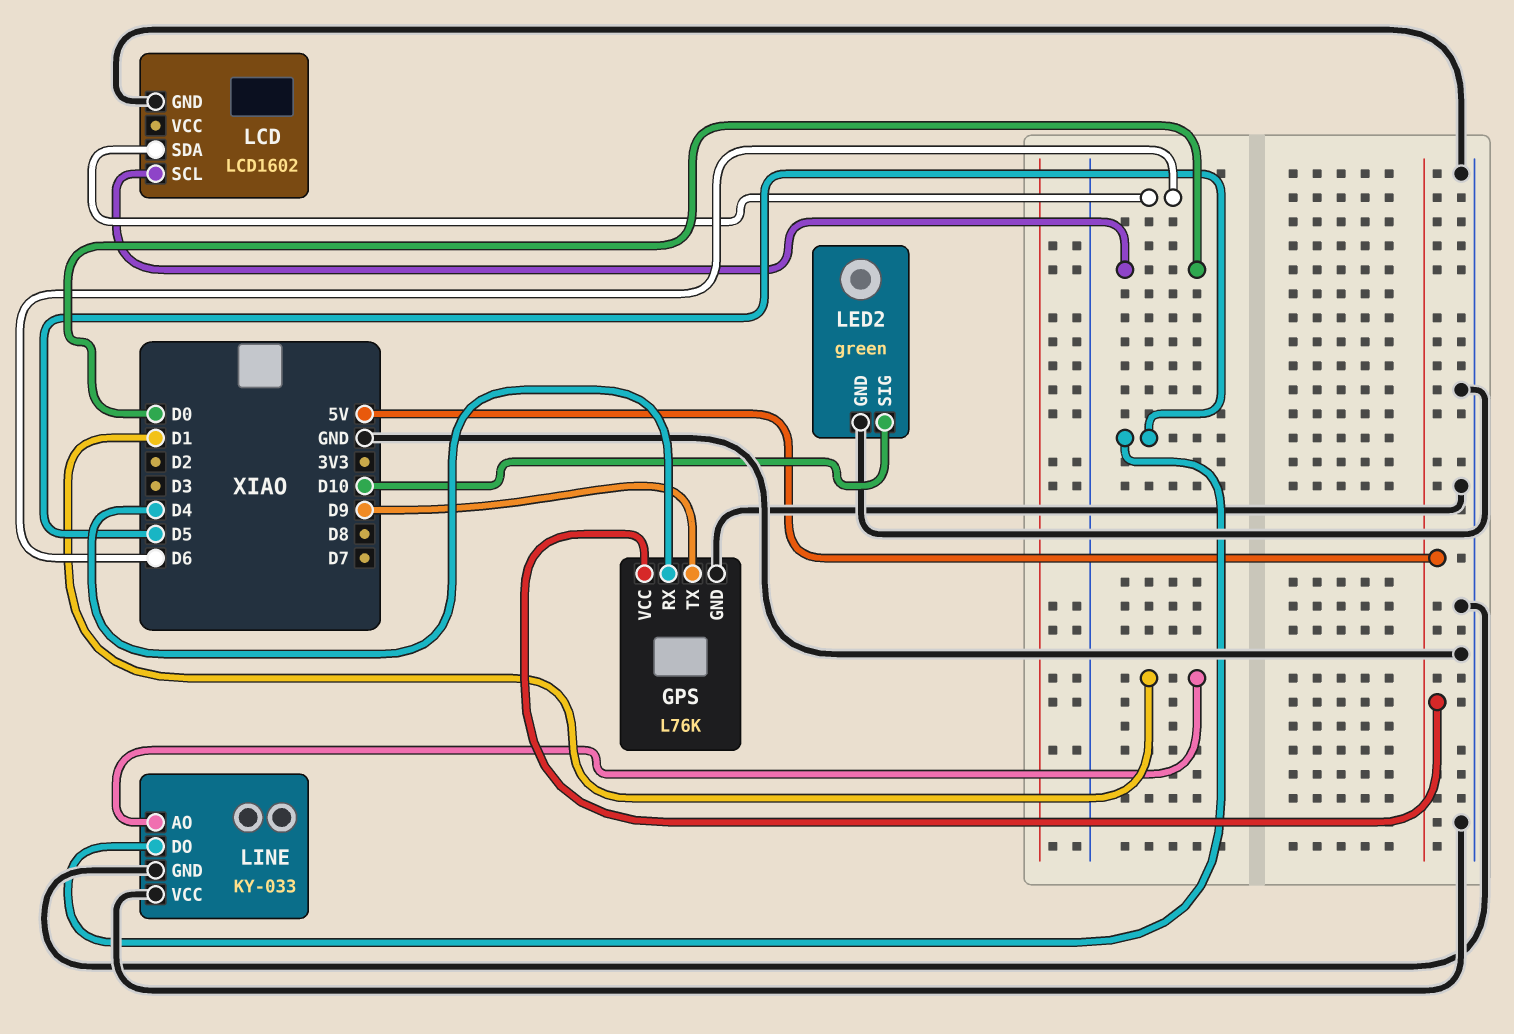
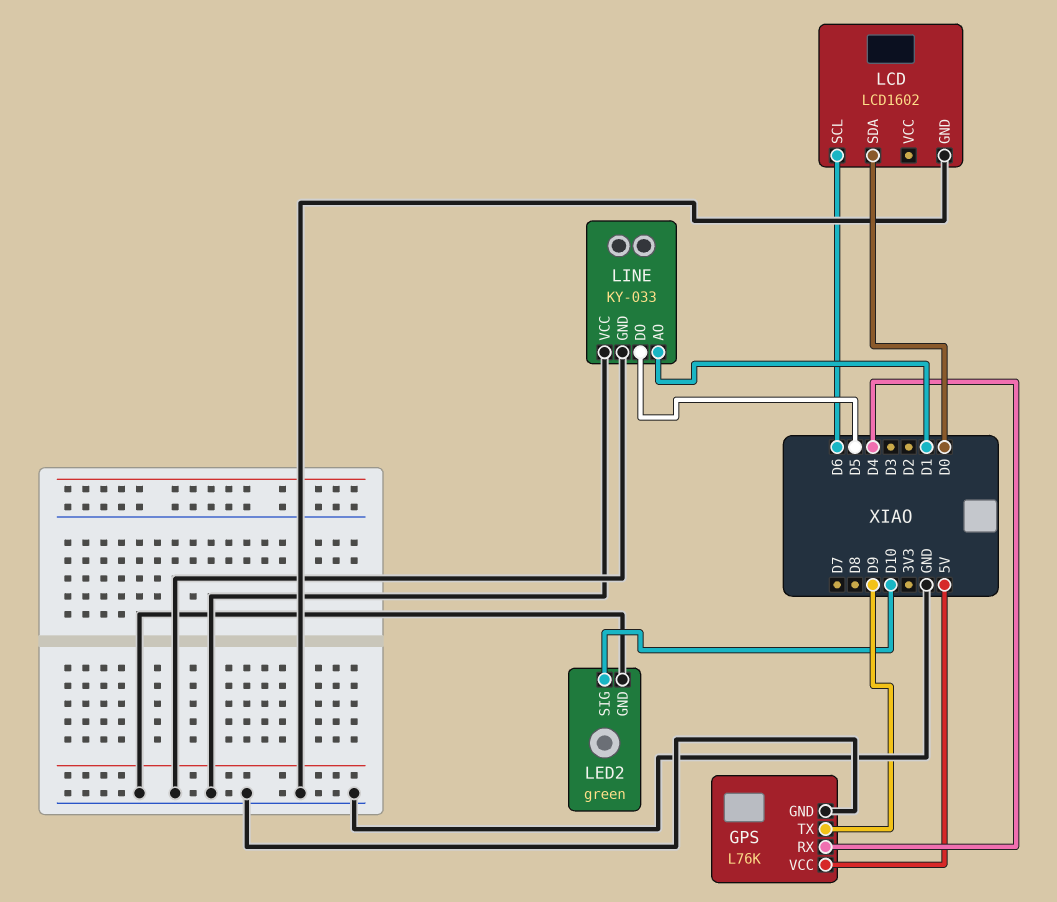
LCD pin SCL: D0 -> D6
LCD pin SDA: D6 -> D0

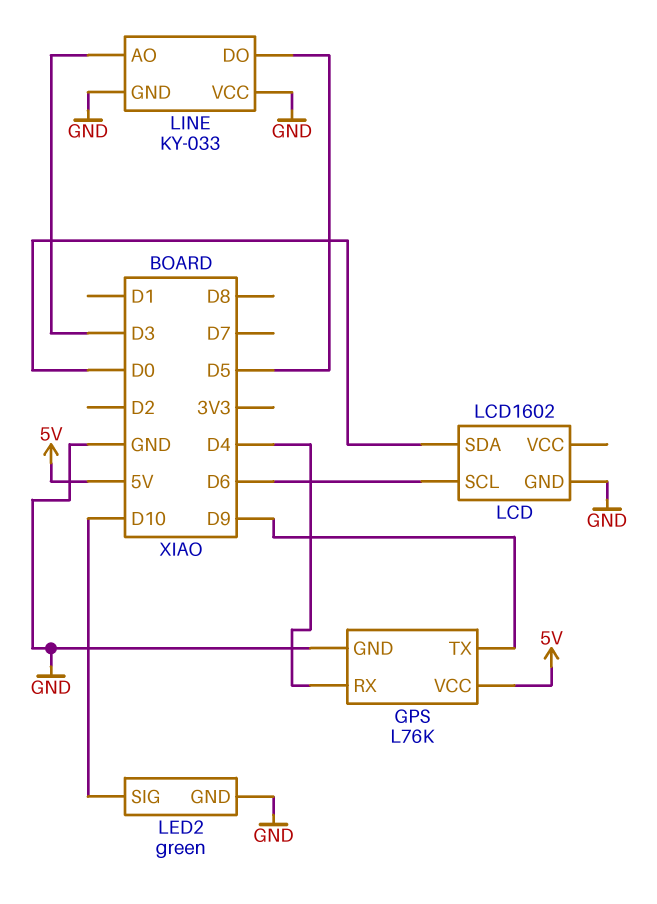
LINE pin AO: D1 -> D3

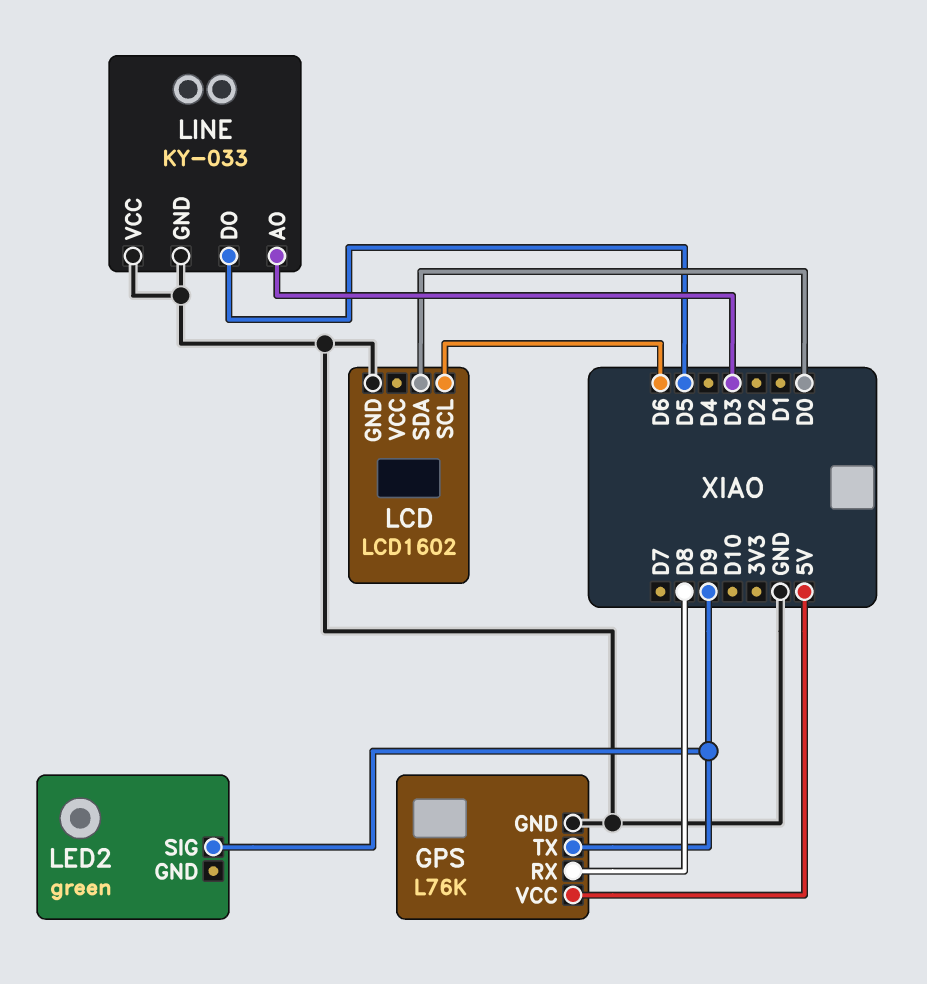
GPS pin RX: D4 -> D8
LED2 pin GND: GND -> none
LED2 pin SIG: D10 -> D9

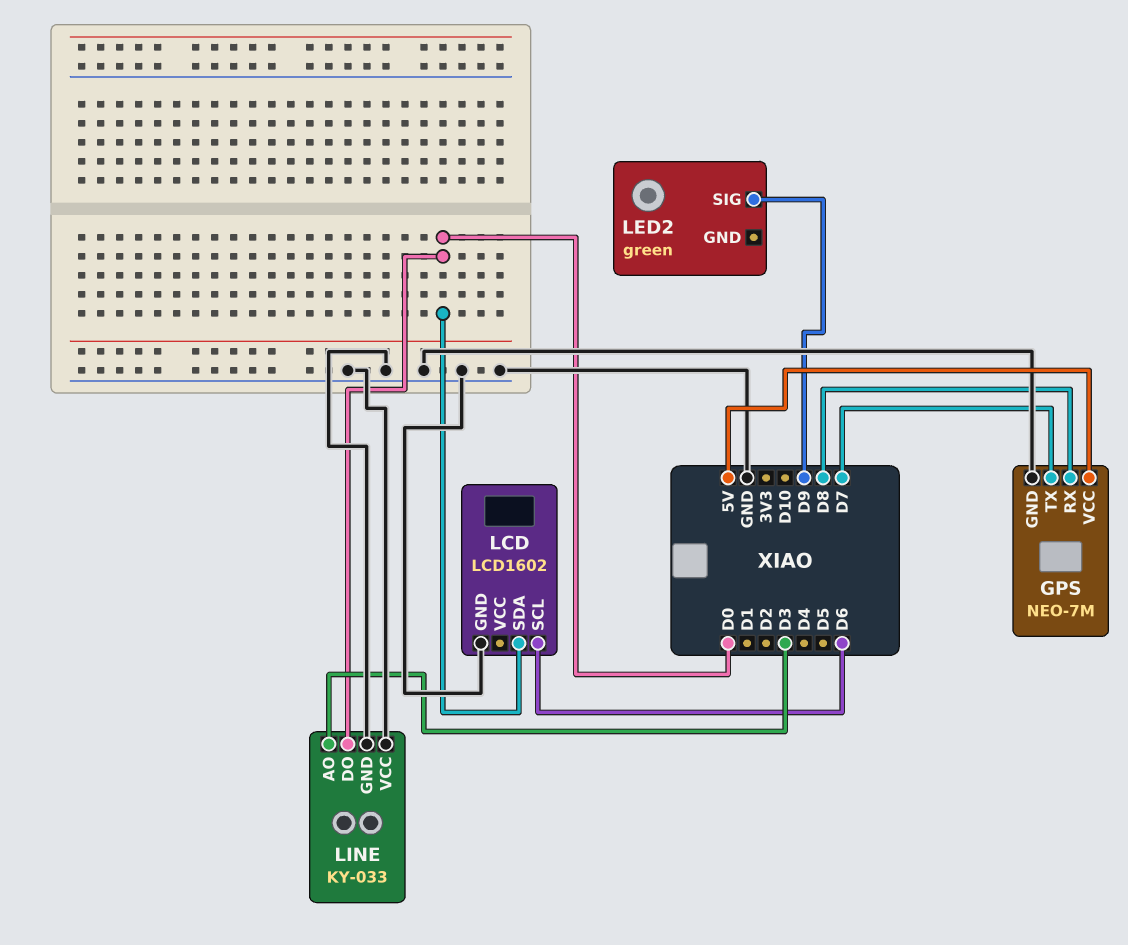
GPS: L76K -> NEO-7M
GPS pin TX: D9 -> D7
LINE pin DO: D5 -> D0

